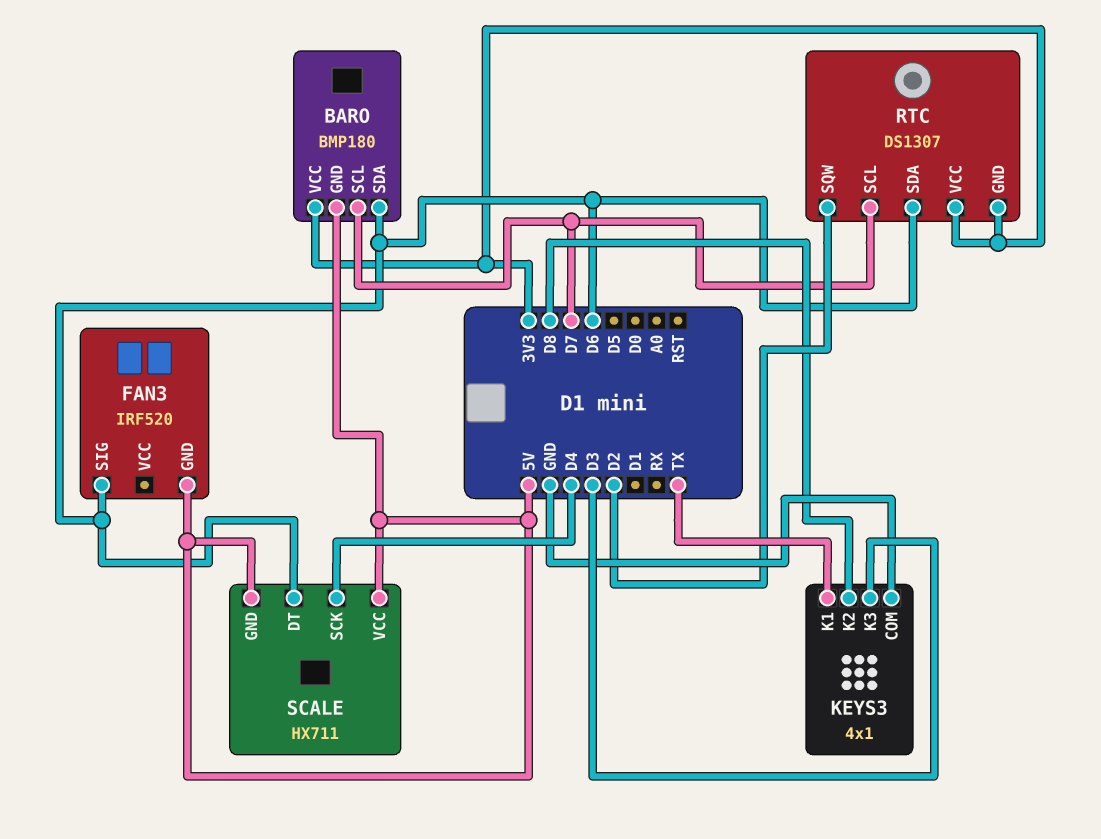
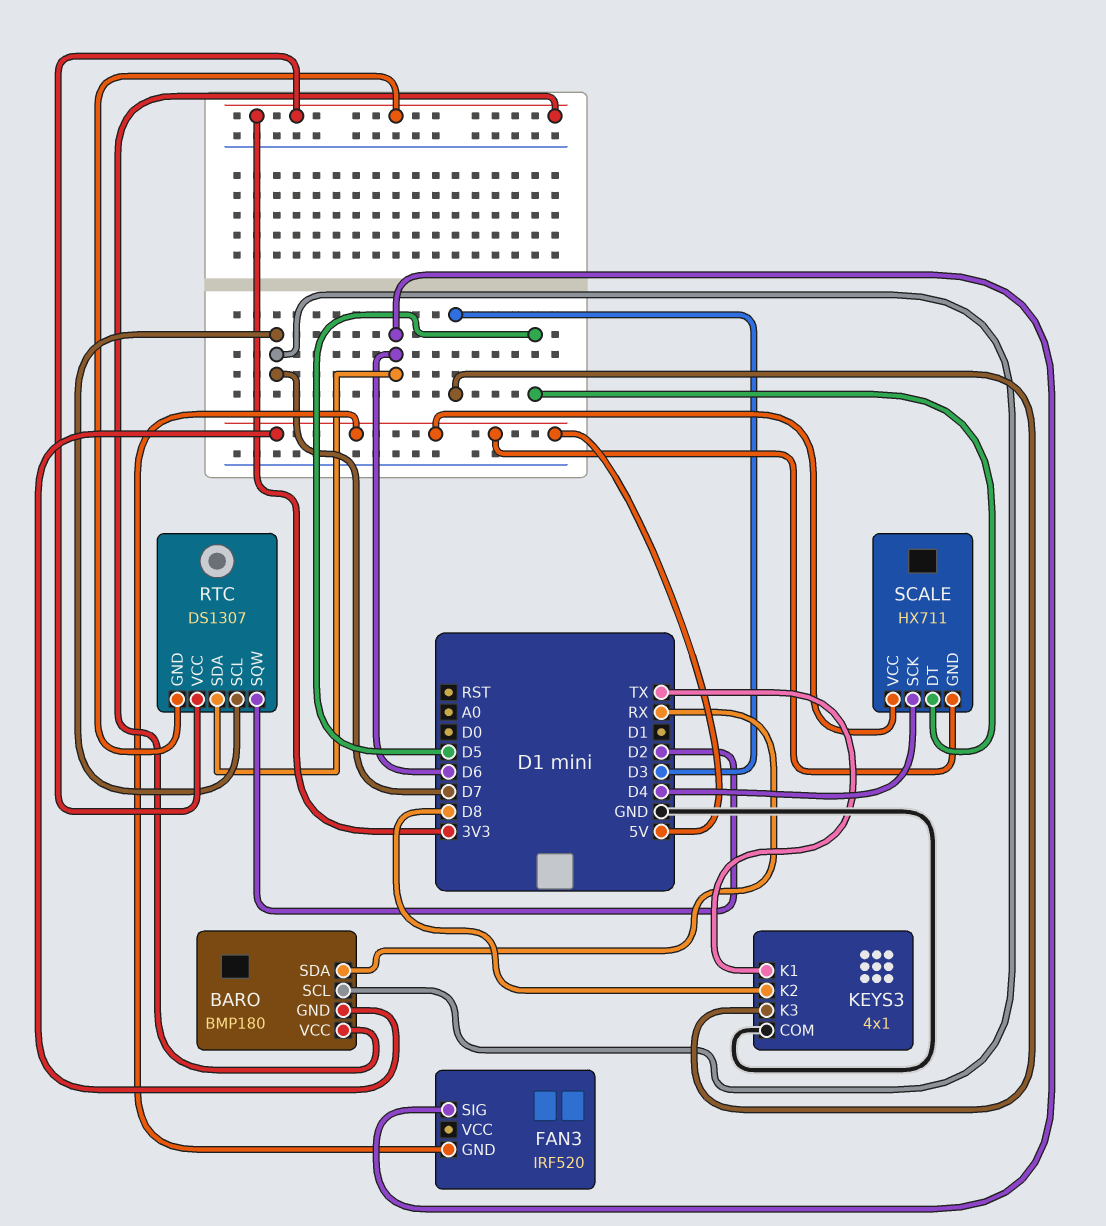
BARO pin SDA: D6 -> RX
SCALE pin DT: D6 -> D5

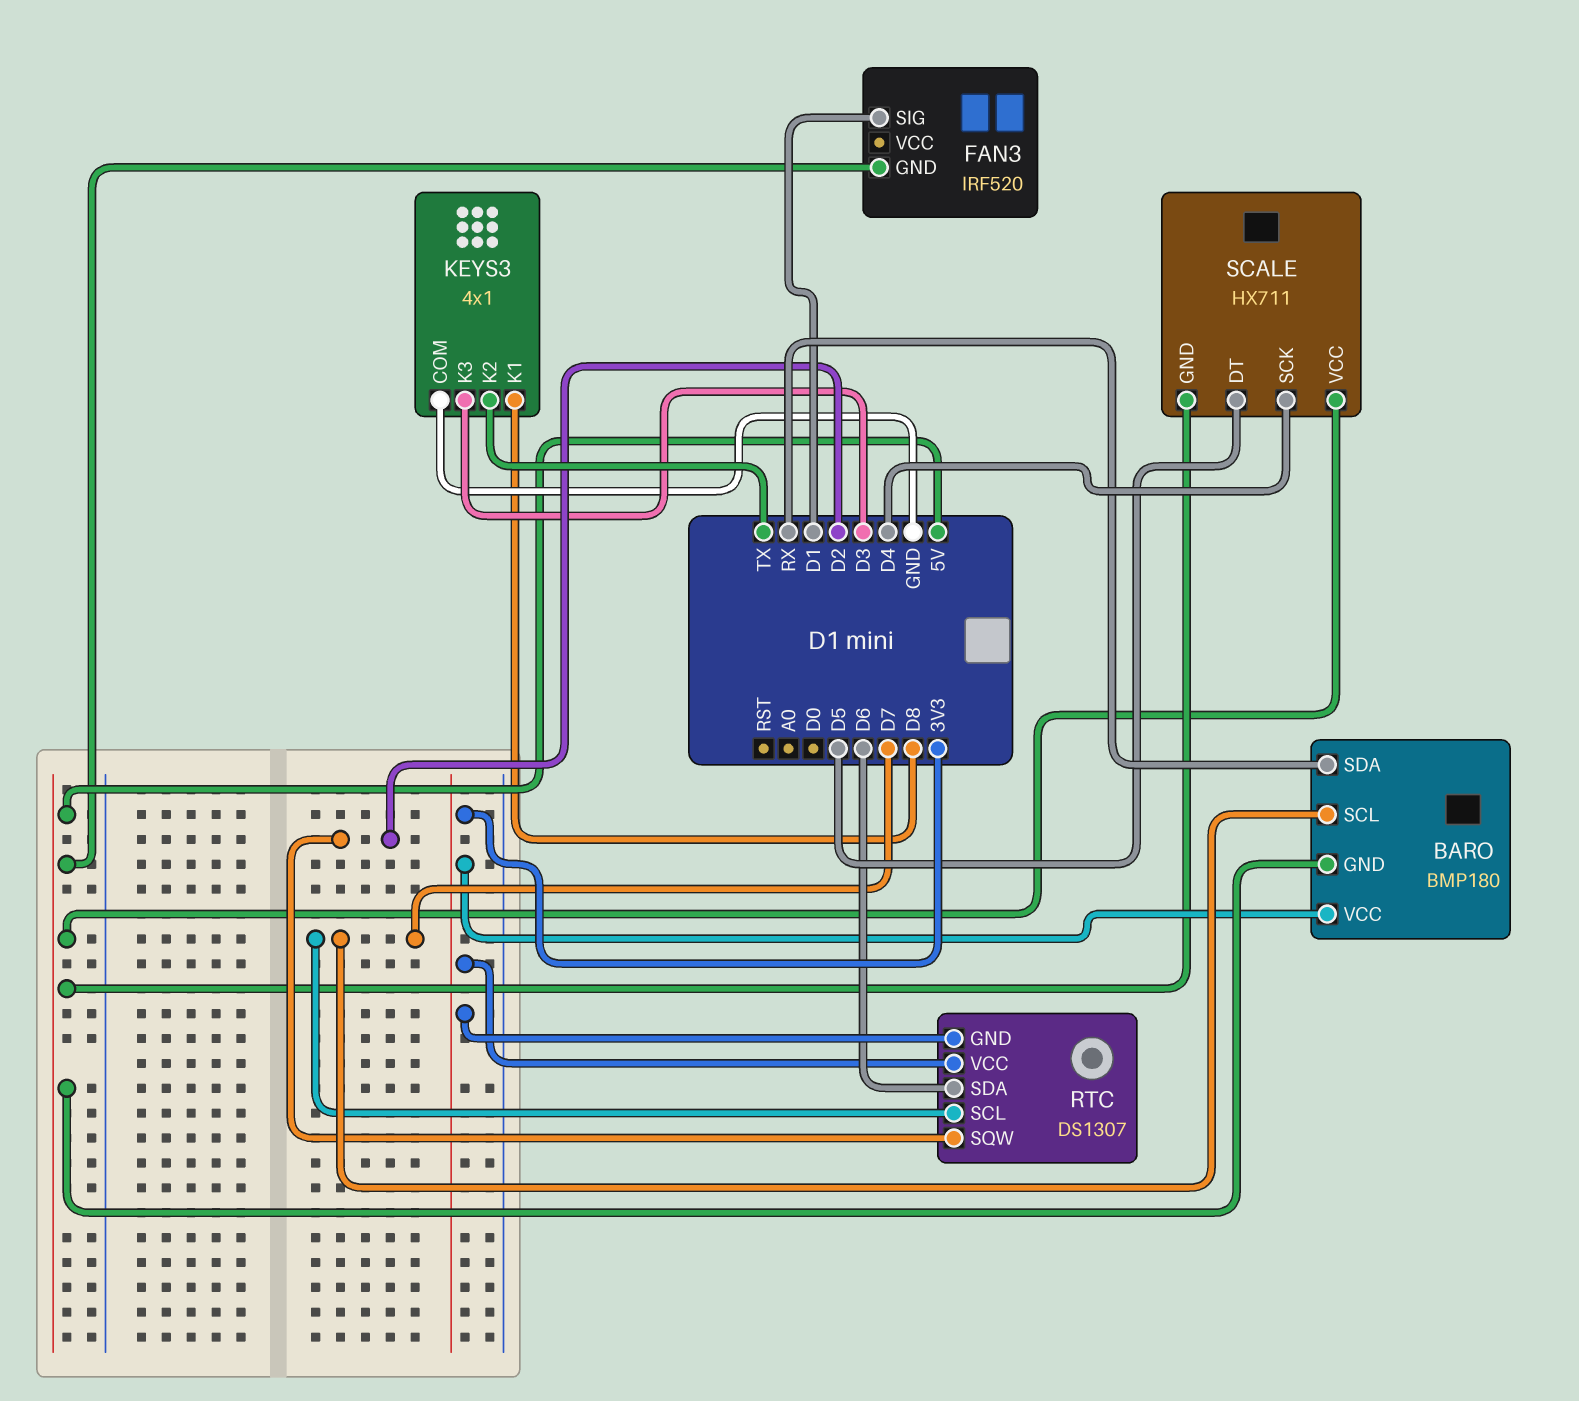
FAN3 pin SIG: D6 -> D1
KEYS3 pin K1: TX -> D8
KEYS3 pin K2: D8 -> TX

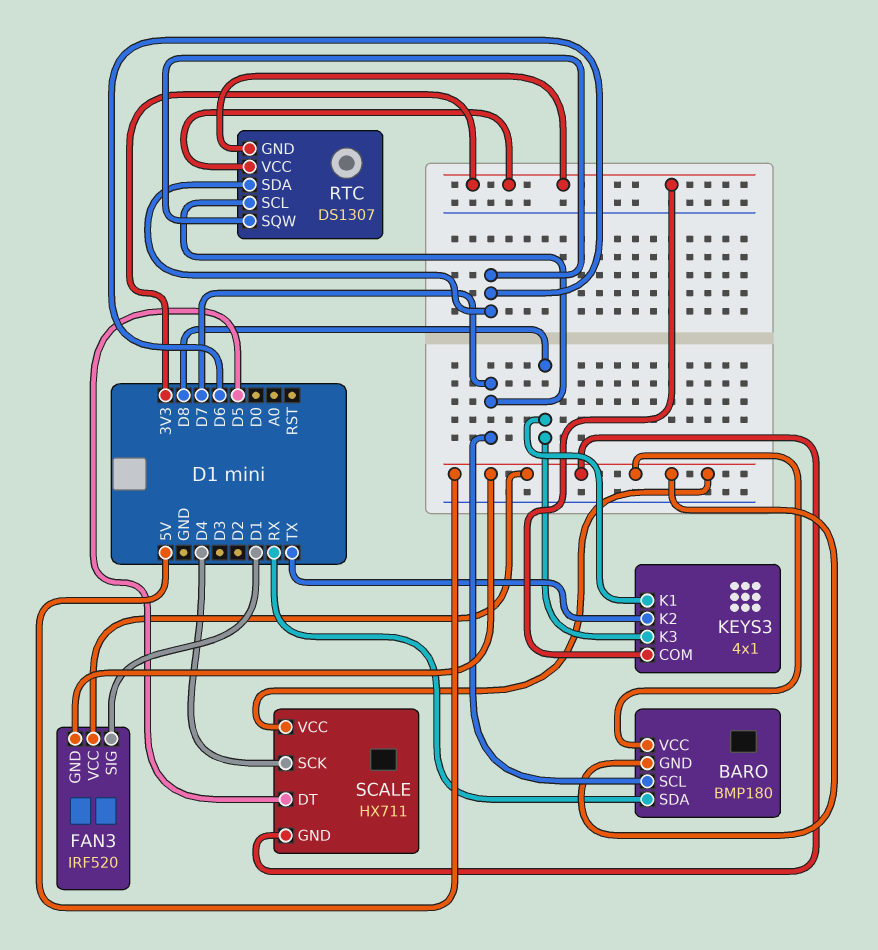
BARO pin VCC: 3V3 -> 5V
FAN3 pin VCC: none -> 5V
KEYS3 pin COM: GND -> 3V3
KEYS3 pin K3: D3 -> D8
RTC pin SQW: D2 -> D6

